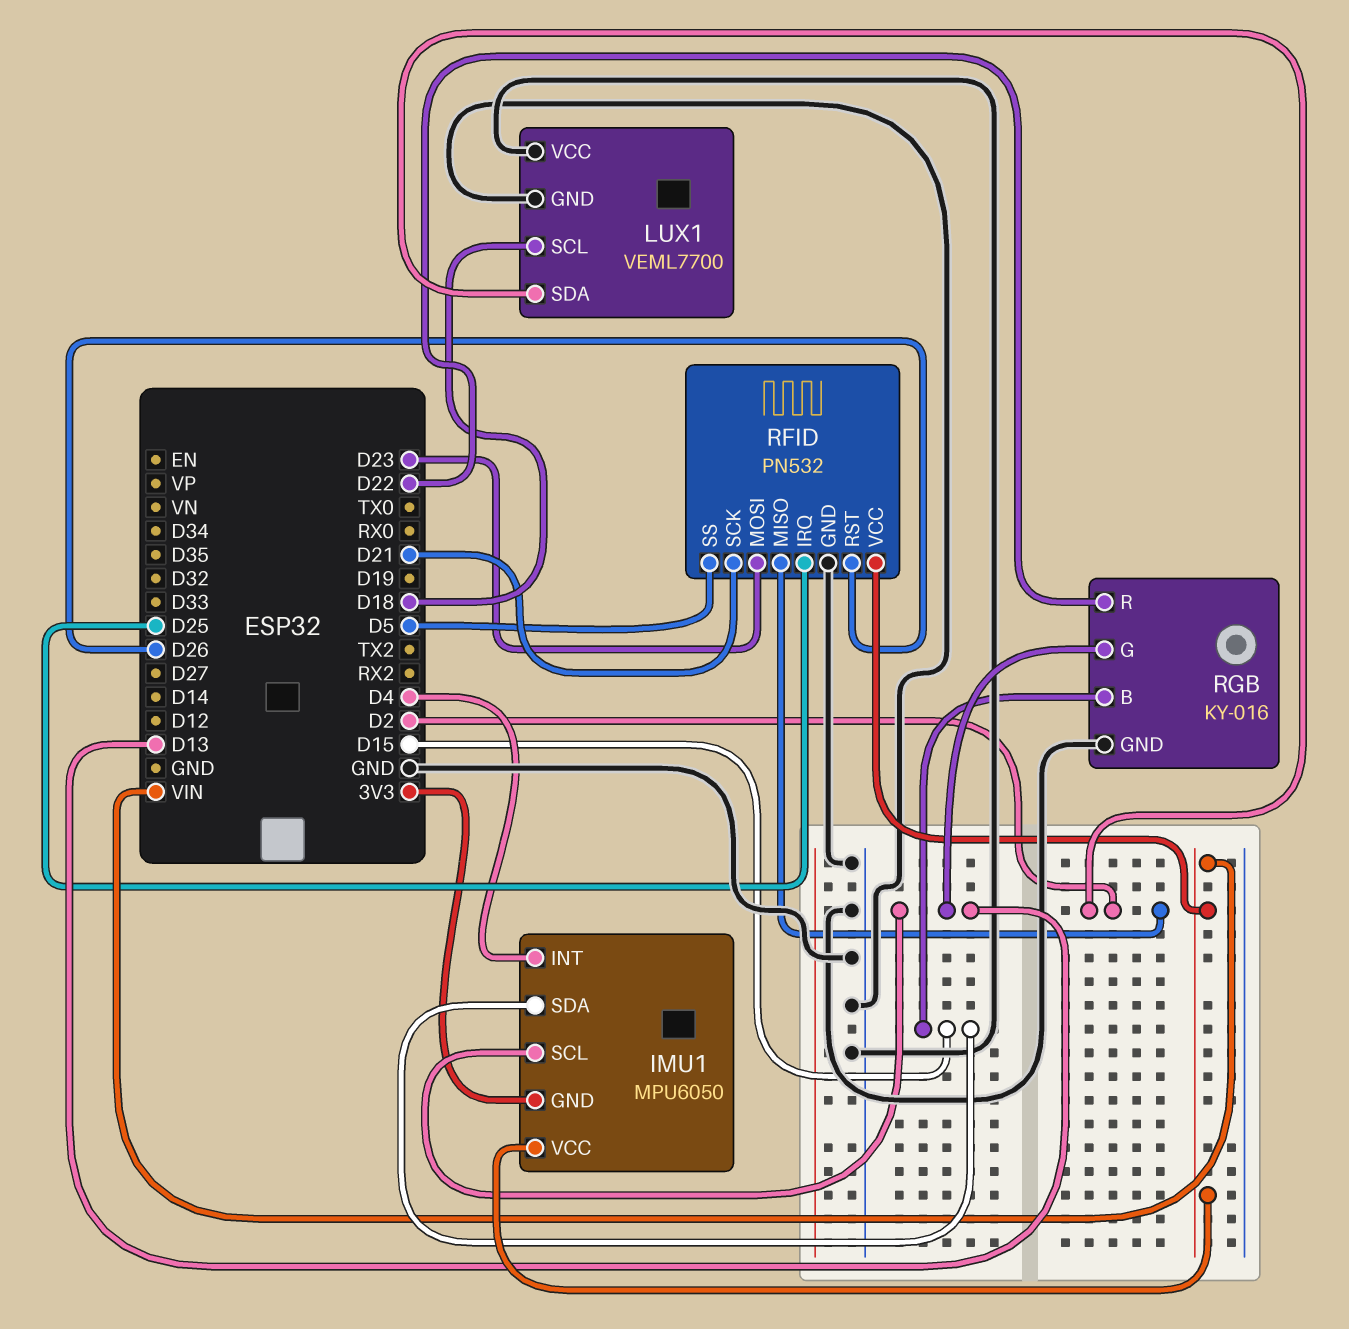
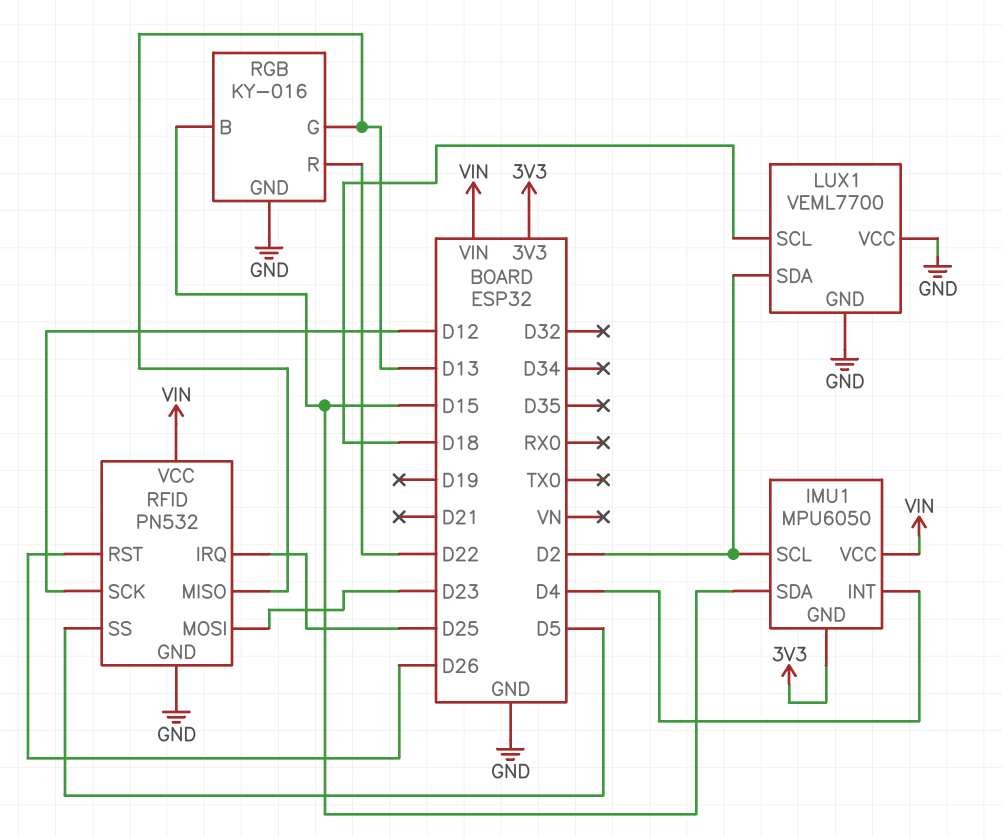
IMU1 pin SCL: D13 -> D2
RFID pin MISO: D2 -> D13
RFID pin SCK: D21 -> D12

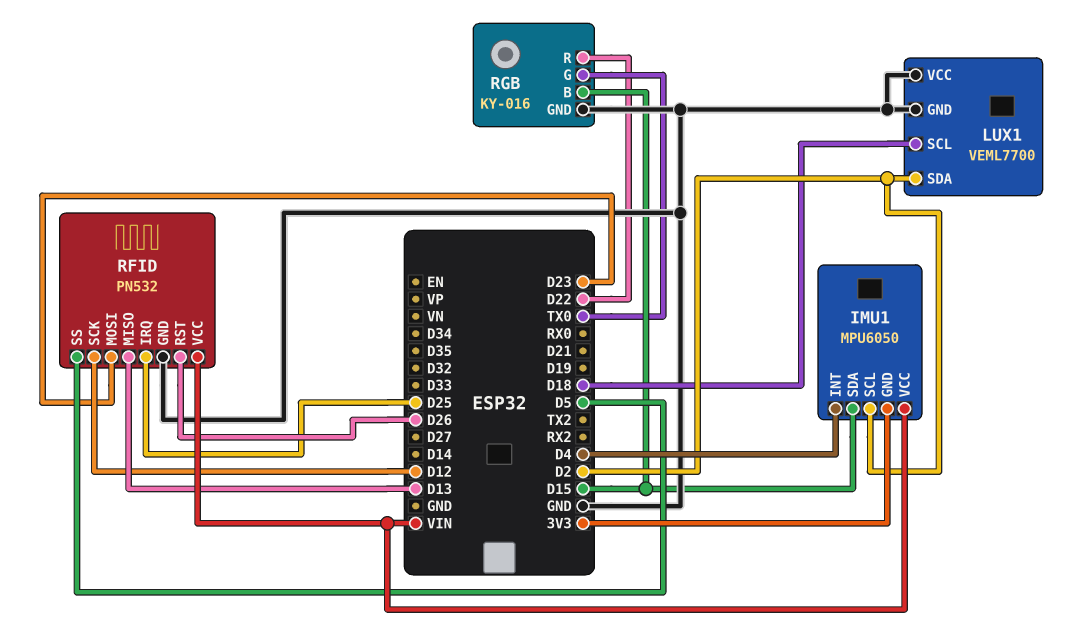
RGB pin G: D13 -> TX0

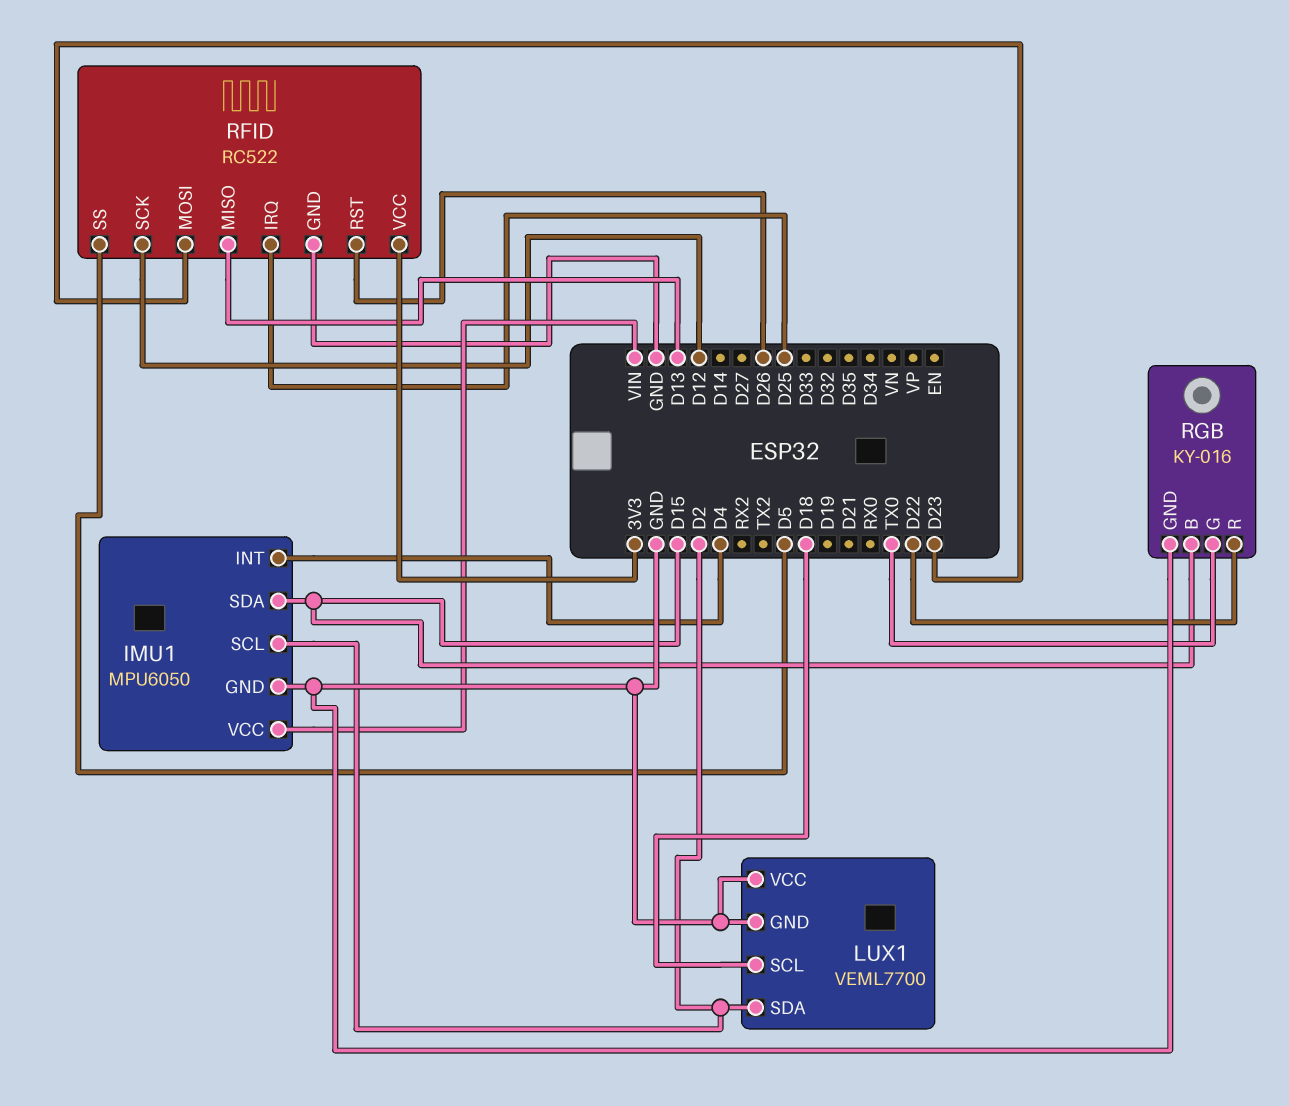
IMU1 pin GND: 3V3 -> GND
RFID: PN532 -> RC522
RFID pin VCC: VIN -> 3V3

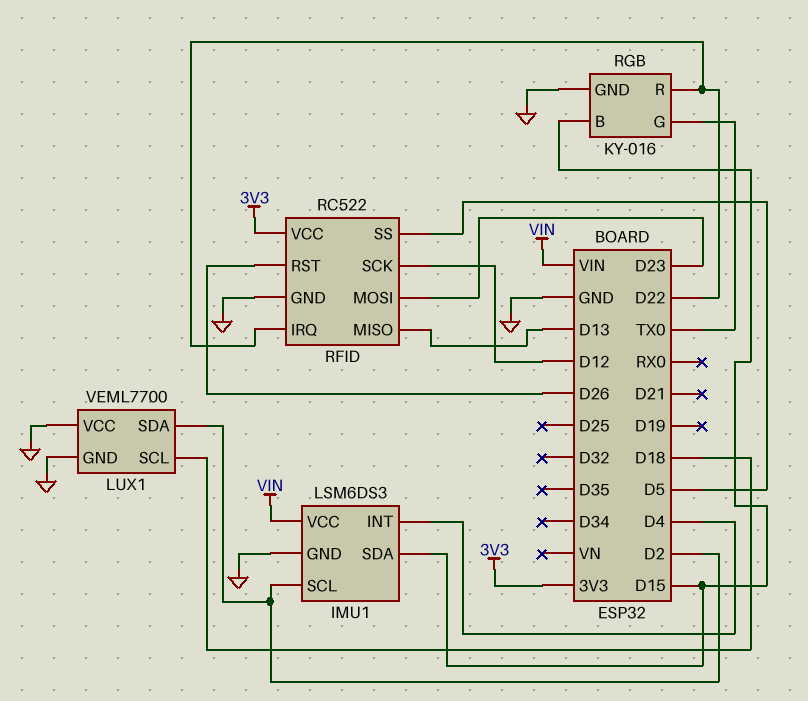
IMU1: MPU6050 -> LSM6DS3
RFID pin IRQ: D25 -> D22

